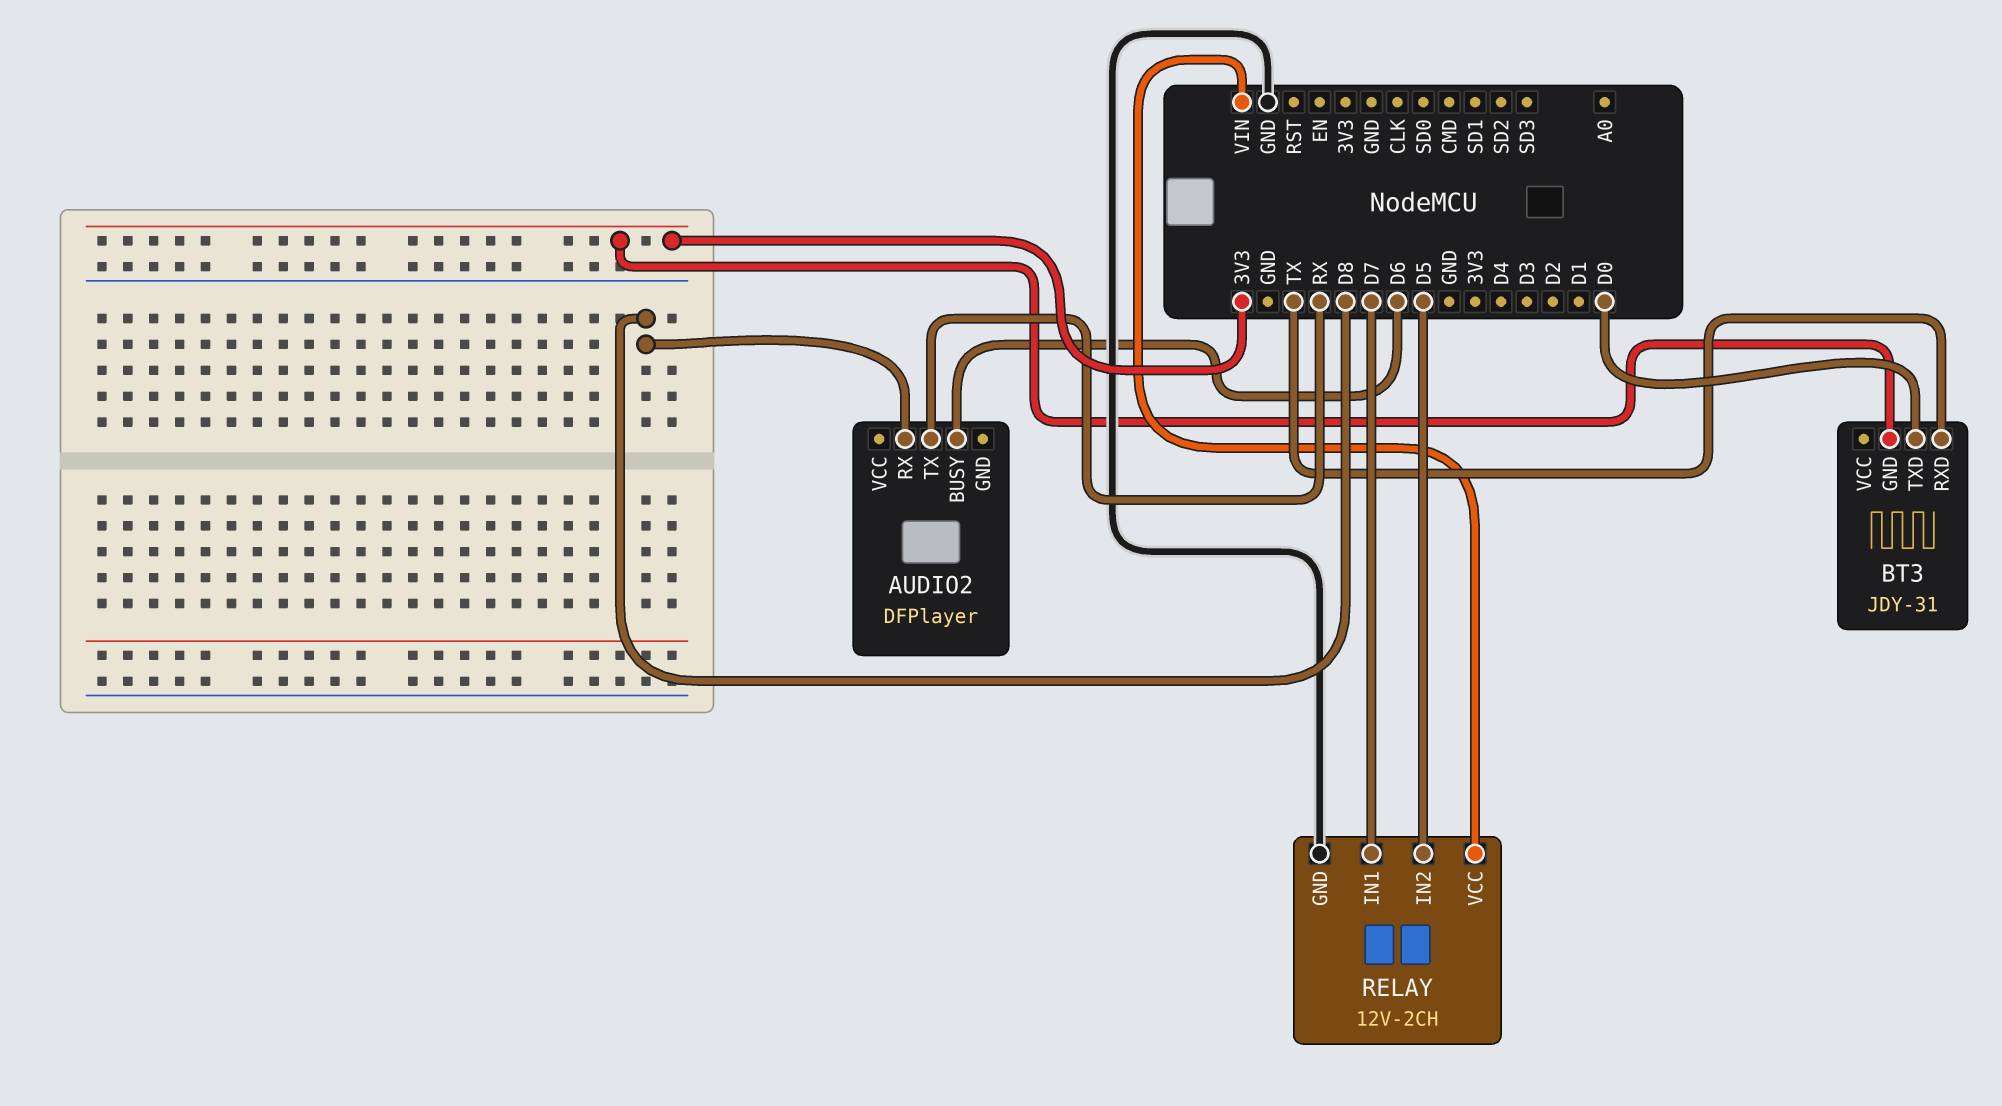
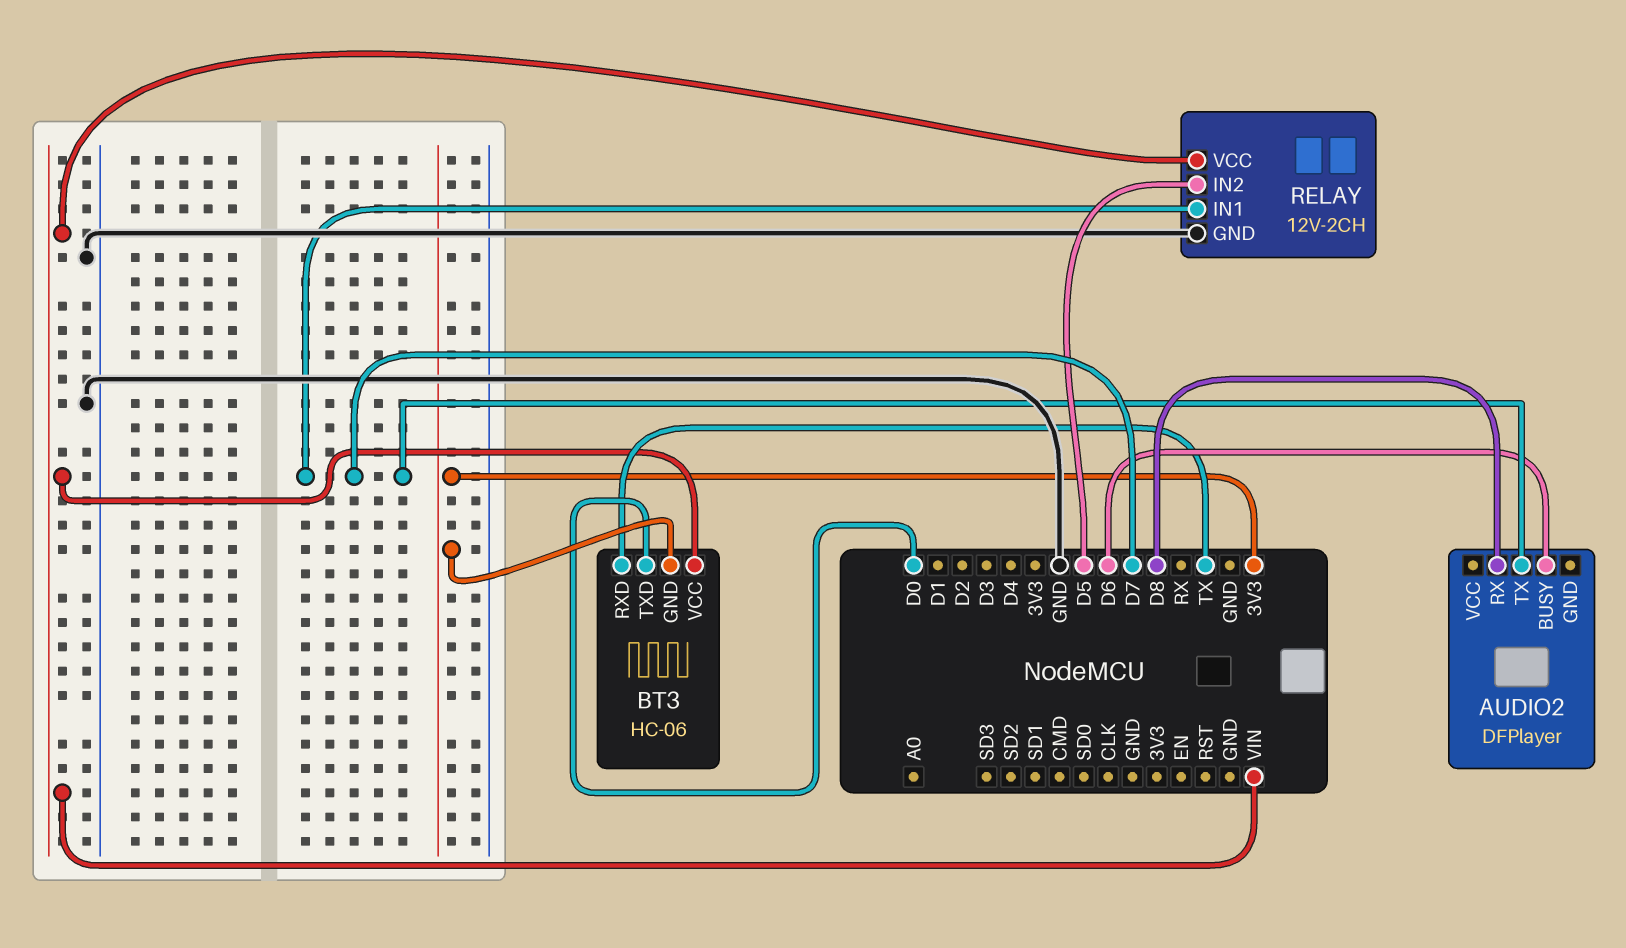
AUDIO2 pin TX: RX -> D7
BT3: JDY-31 -> HC-06
BT3 pin VCC: none -> VIN

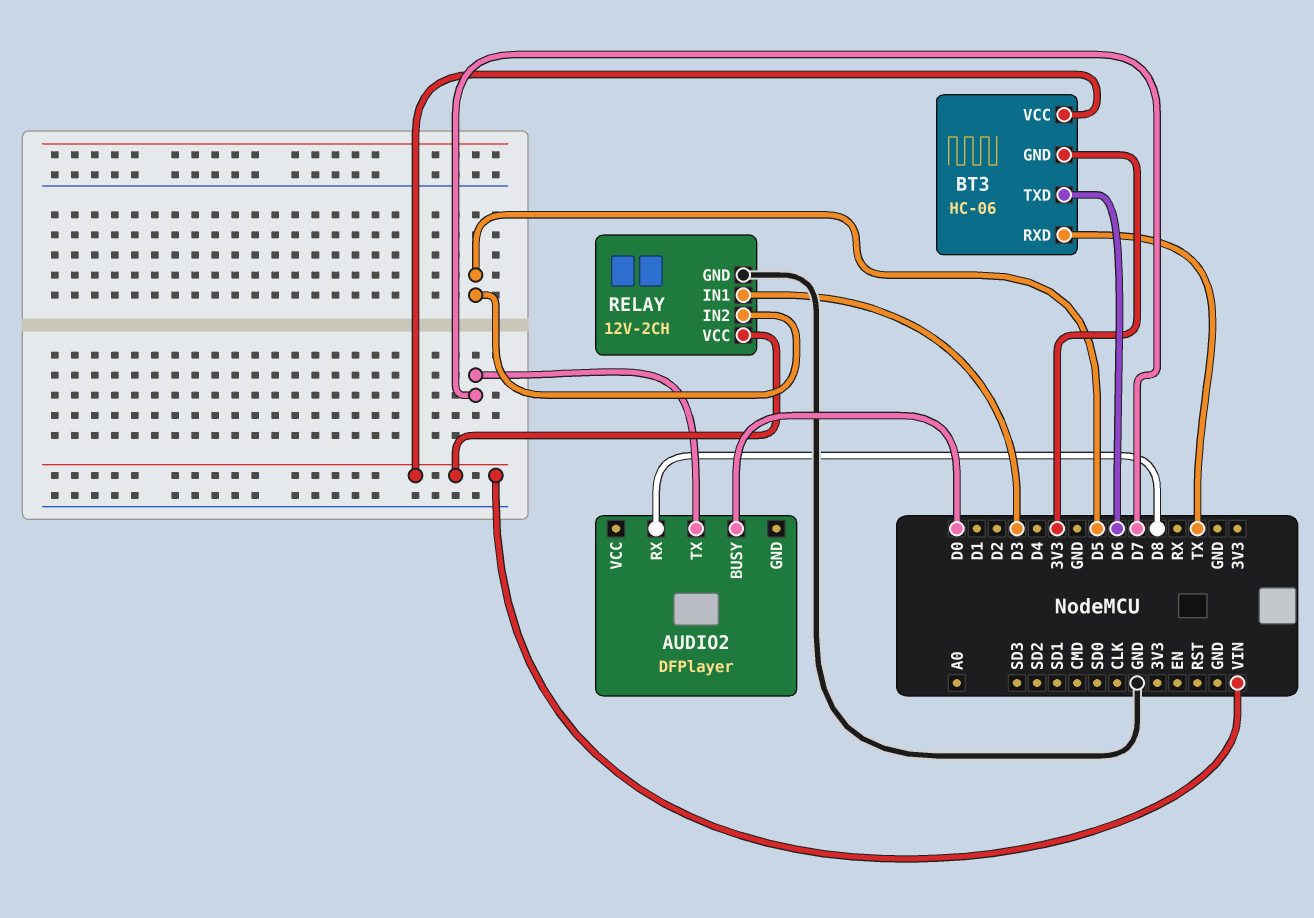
AUDIO2 pin BUSY: D6 -> D0
BT3 pin TXD: D0 -> D6
RELAY pin IN1: D7 -> D3

